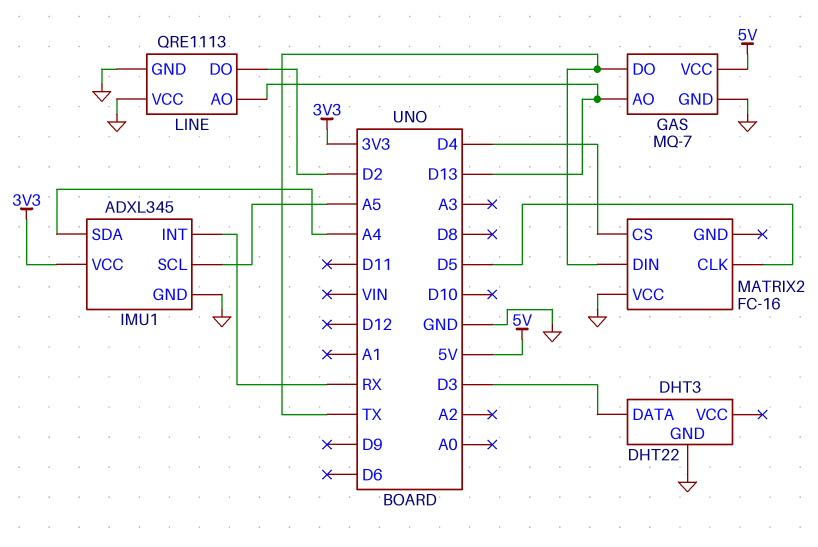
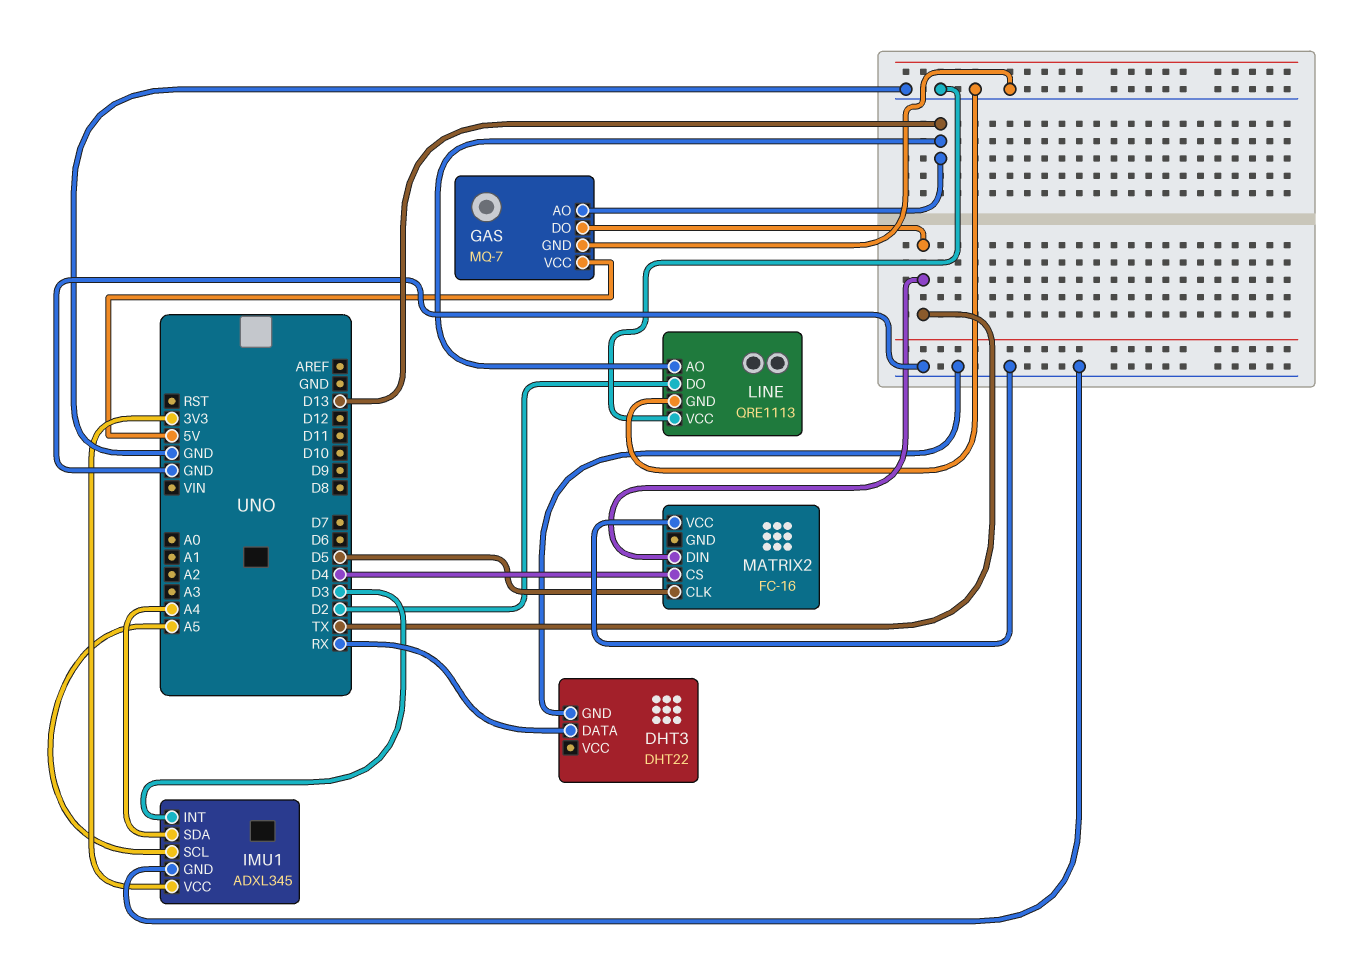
DHT3 pin DATA: D3 -> RX
IMU1 pin INT: RX -> D3

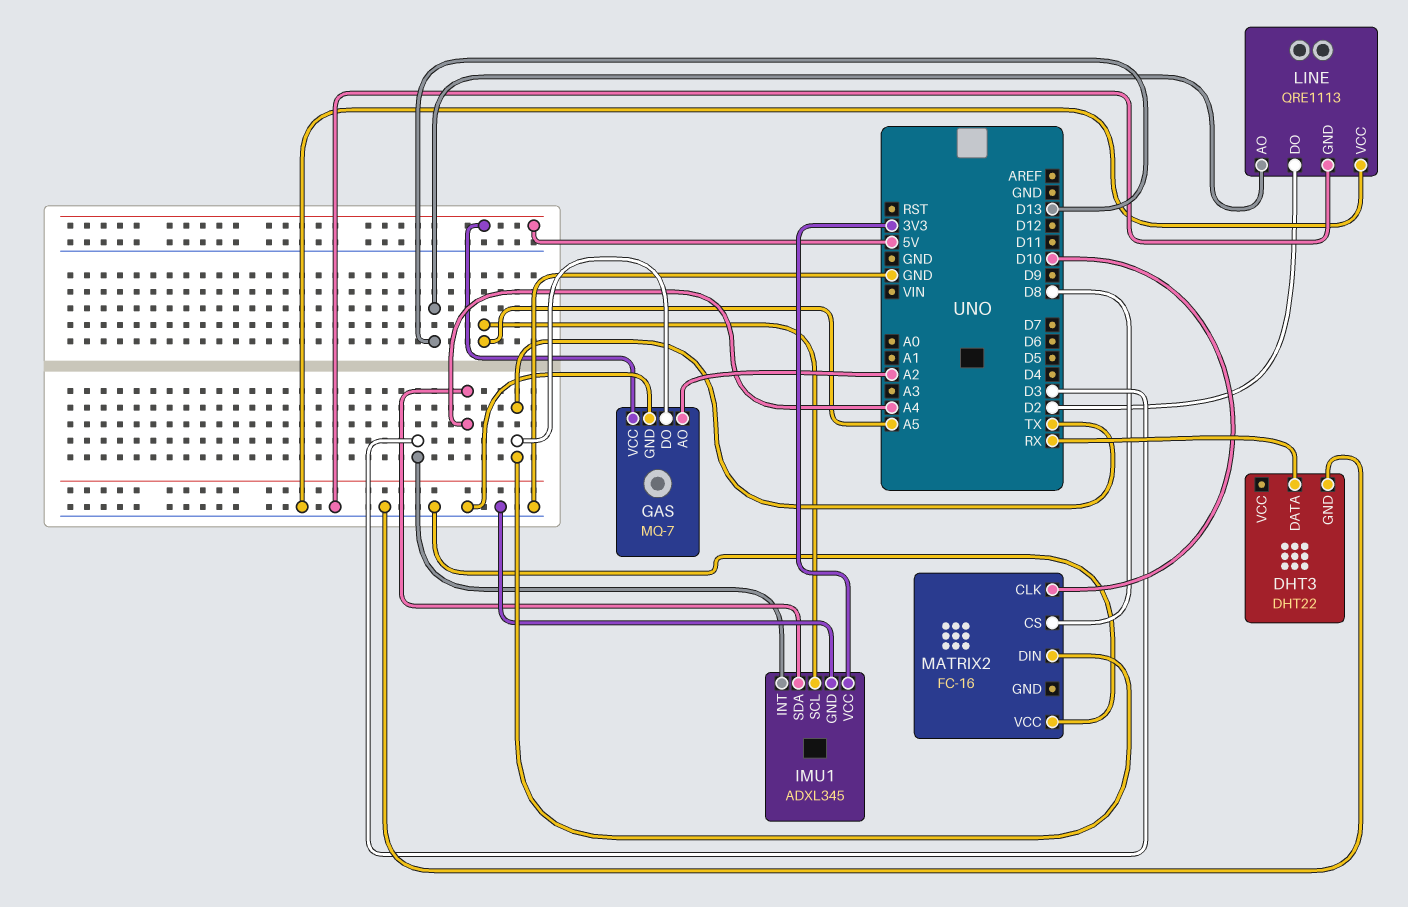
GAS pin AO: D13 -> A2
MATRIX2 pin CLK: D5 -> D10
MATRIX2 pin CS: D4 -> D8

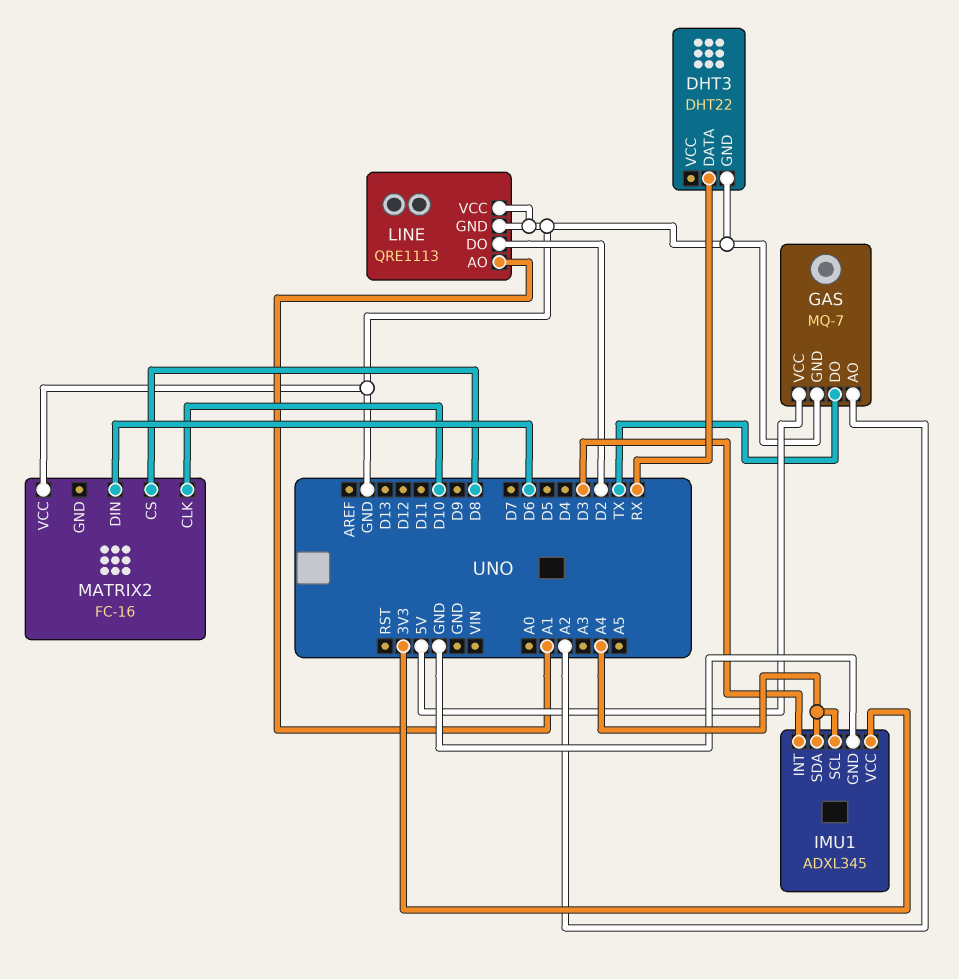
IMU1 pin SCL: A5 -> A4
LINE pin AO: D13 -> A1
MATRIX2 pin DIN: TX -> D6

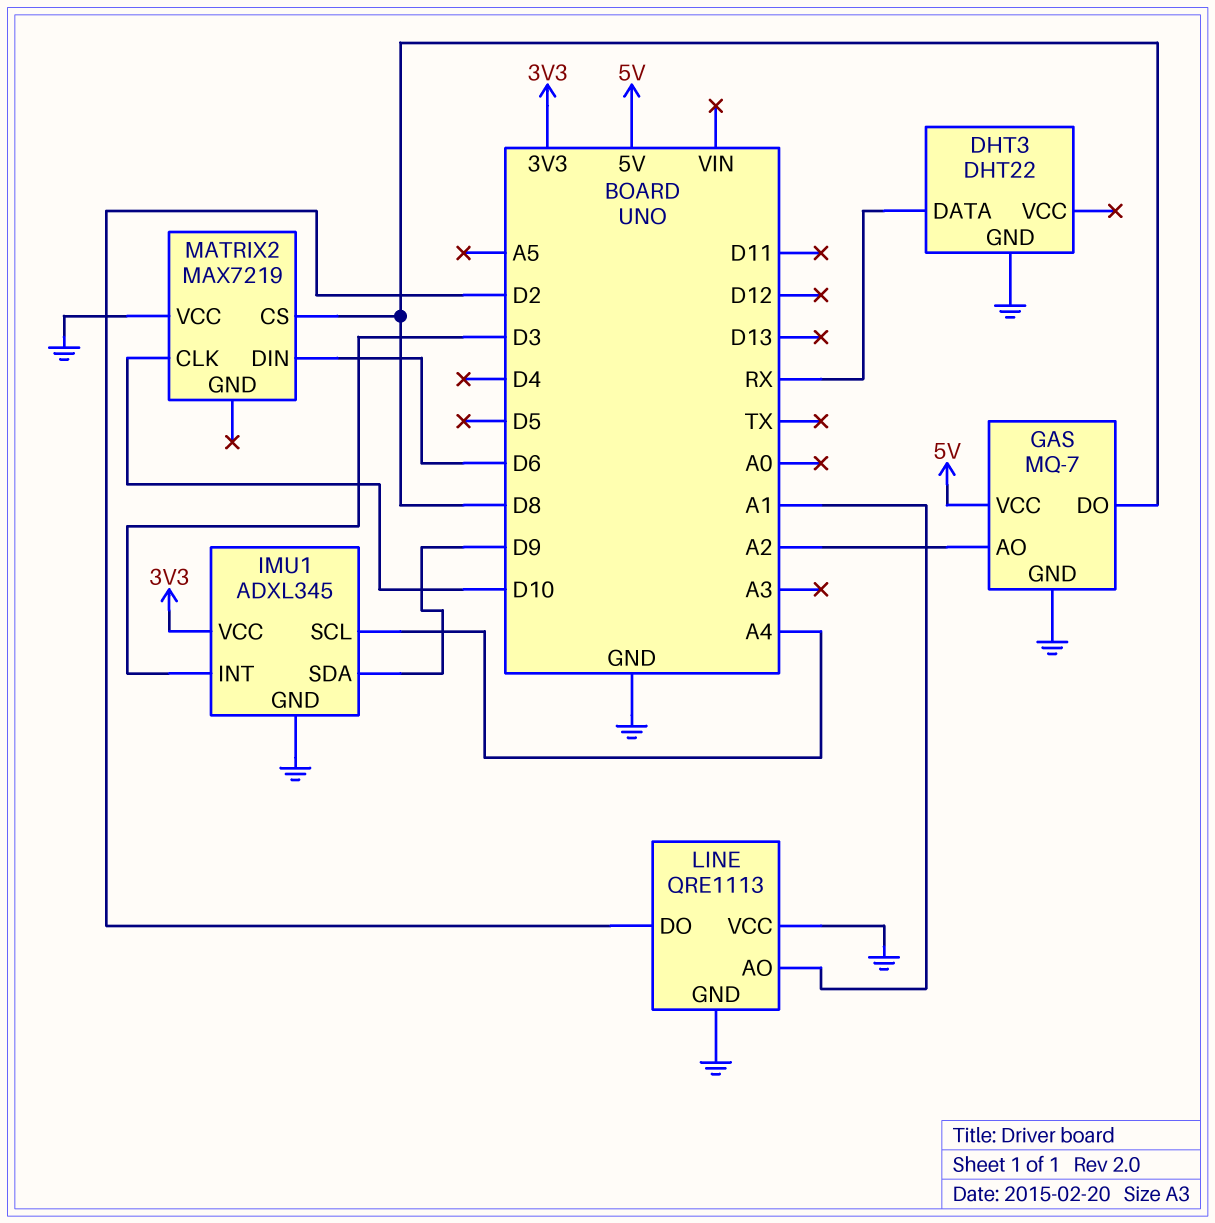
GAS pin DO: TX -> D8
IMU1 pin SDA: A4 -> D9
MATRIX2: FC-16 -> MAX7219

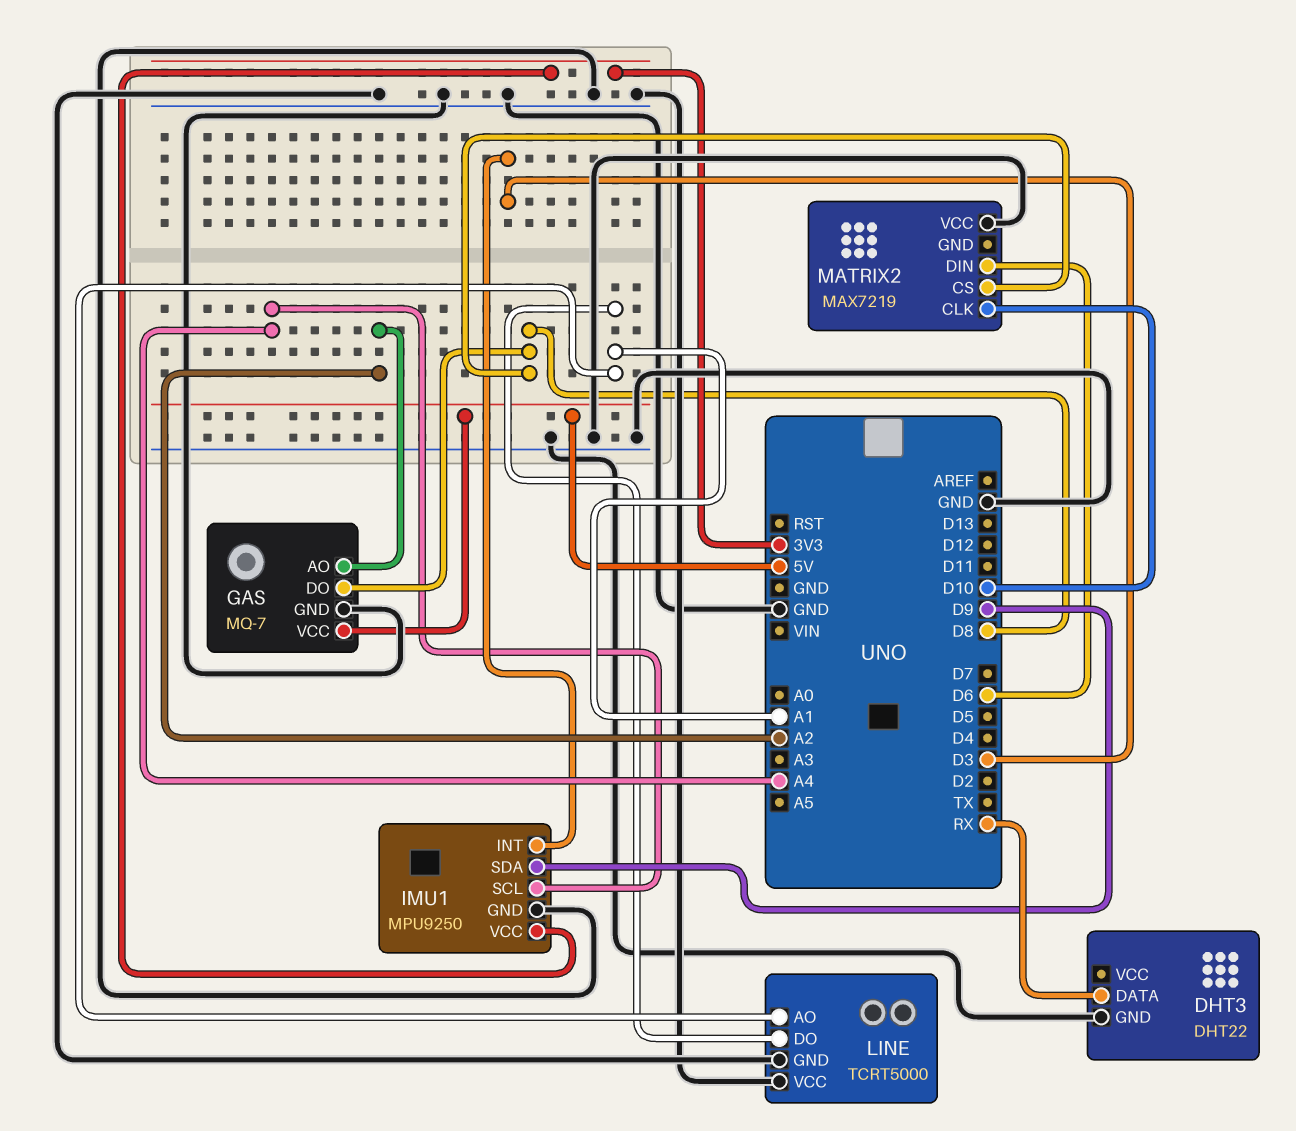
IMU1: ADXL345 -> MPU9250
LINE: QRE1113 -> TCRT5000
LINE pin DO: D2 -> A1

